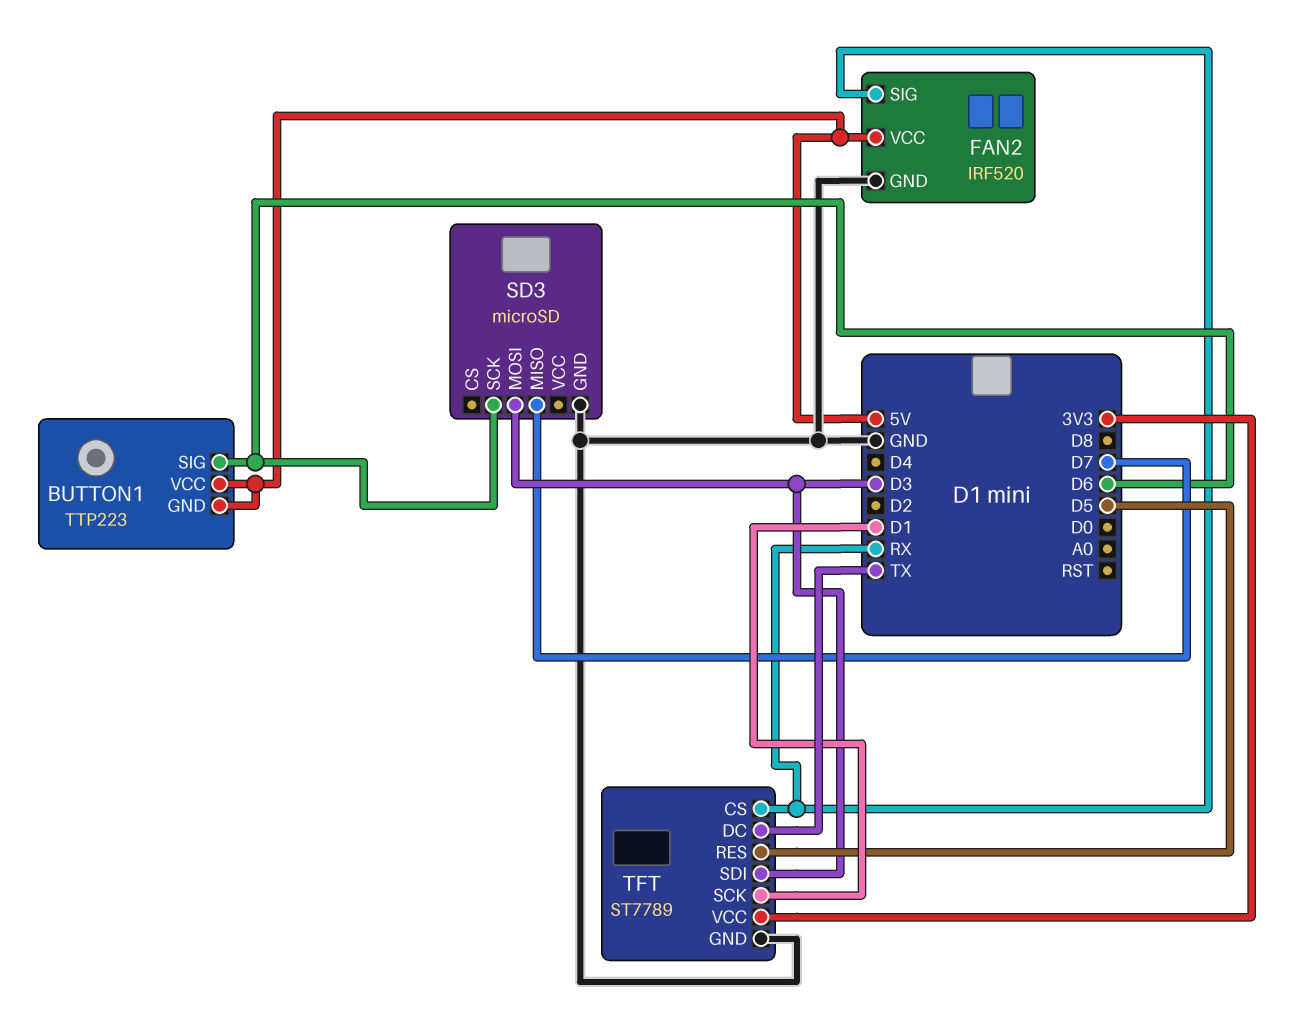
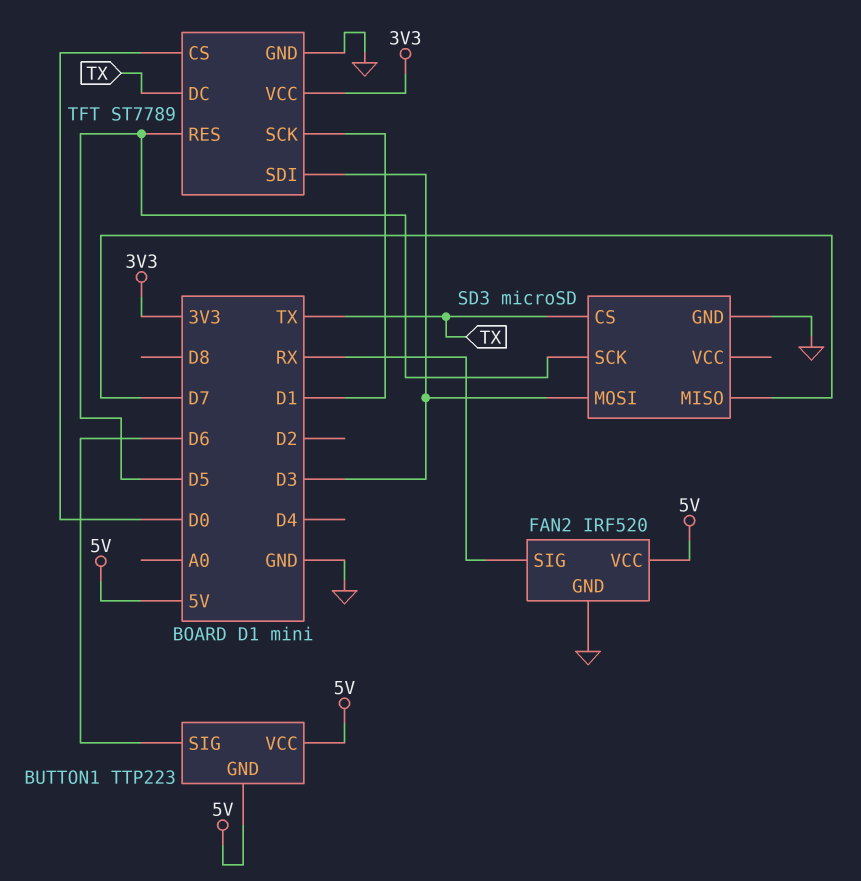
SD3 pin CS: none -> TX
SD3 pin SCK: D6 -> D5
TFT pin CS: RX -> D0

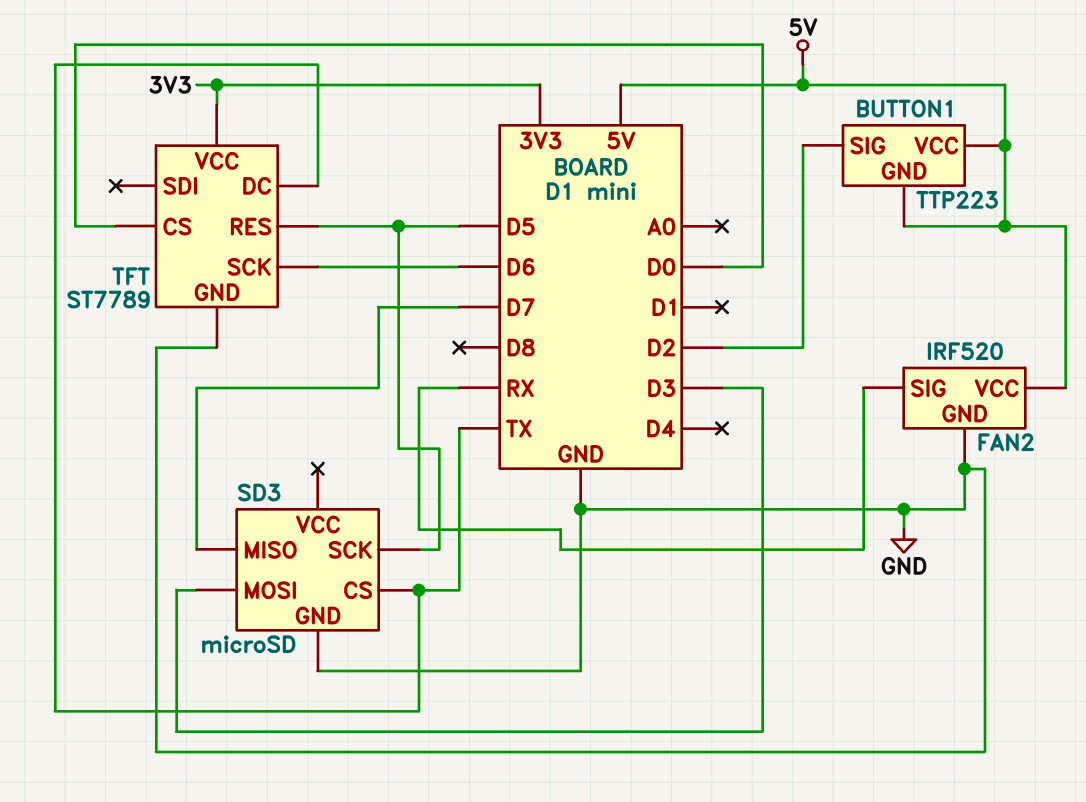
BUTTON1 pin SIG: D6 -> D2
TFT pin SCK: D1 -> D6
TFT pin SDI: D3 -> none

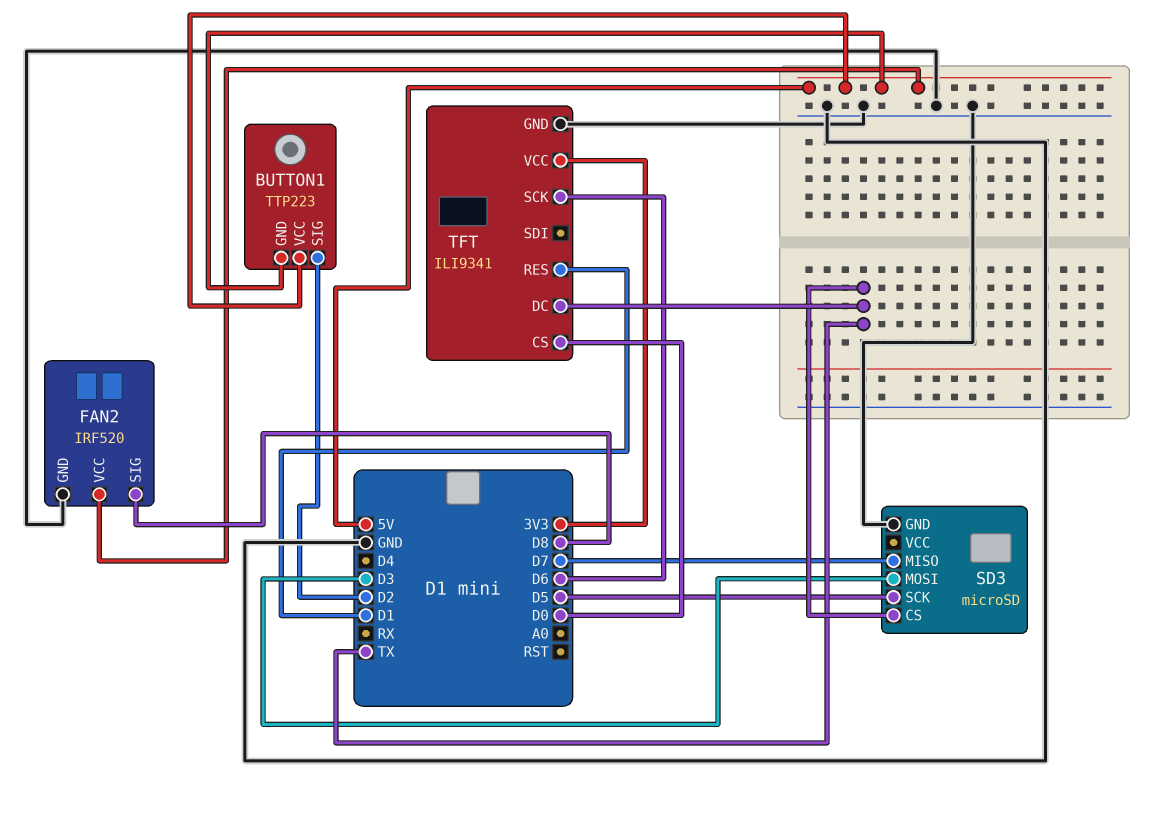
FAN2 pin SIG: RX -> D8
TFT: ST7789 -> ILI9341
TFT pin RES: D5 -> D1

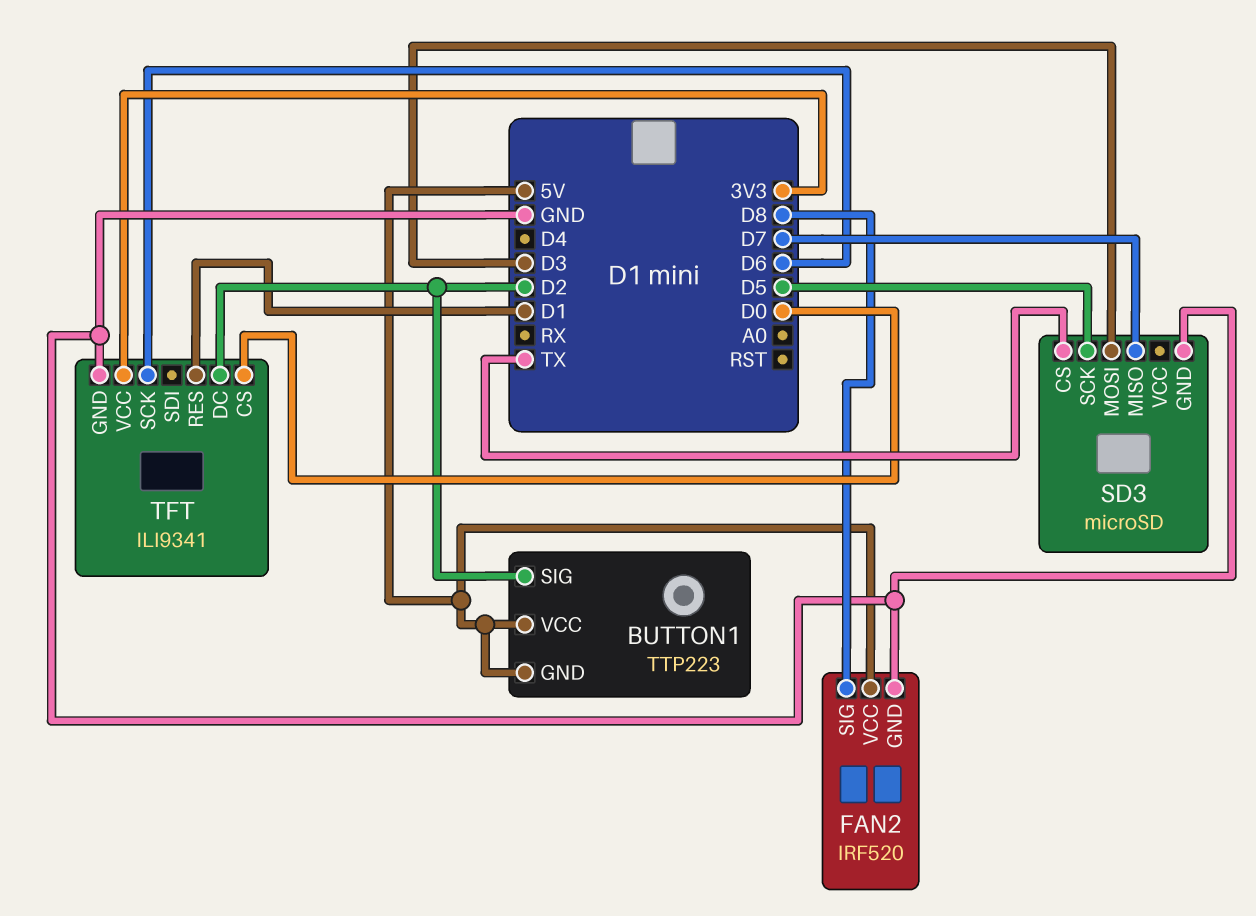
TFT pin DC: TX -> D2

